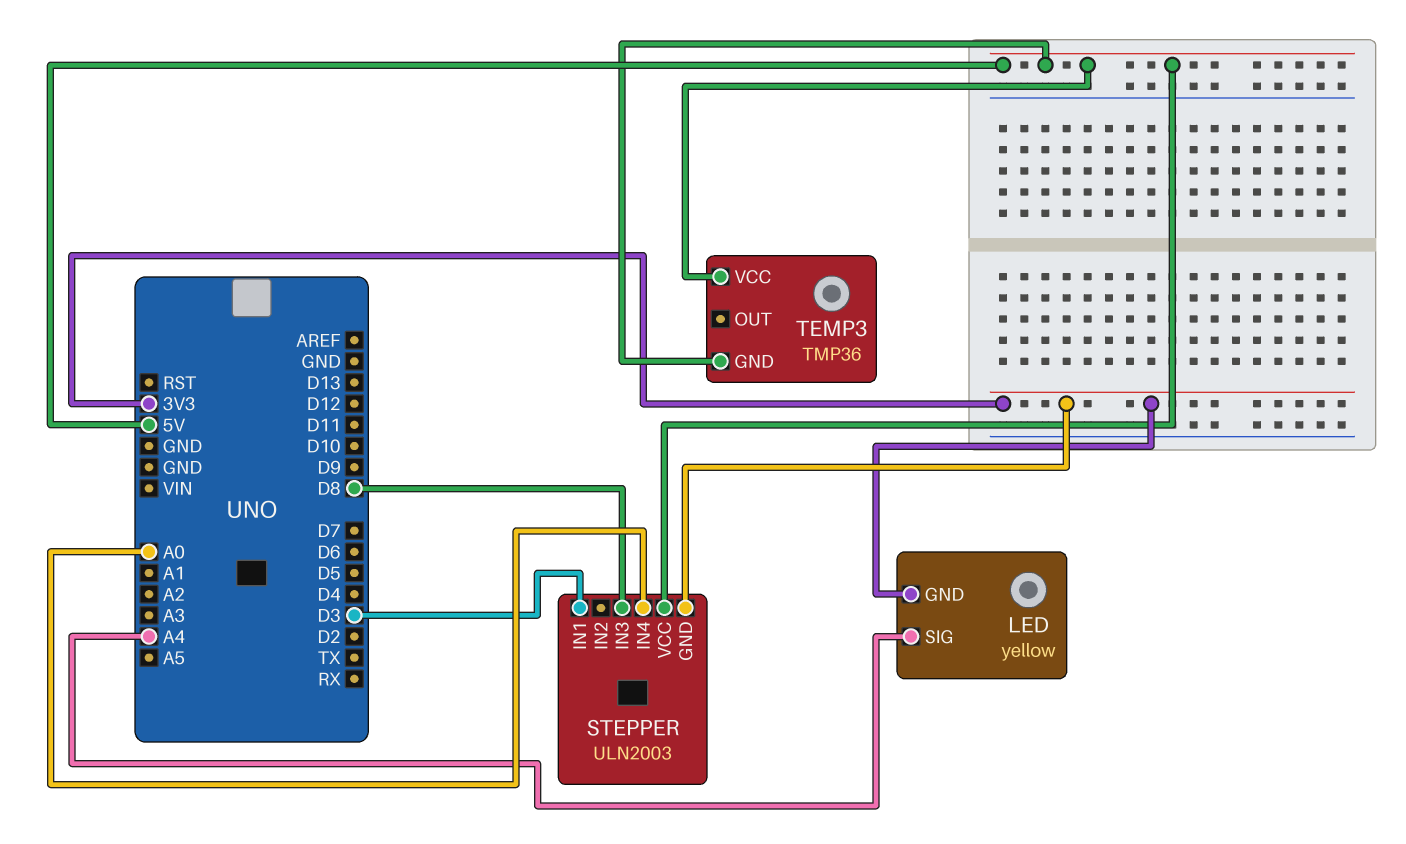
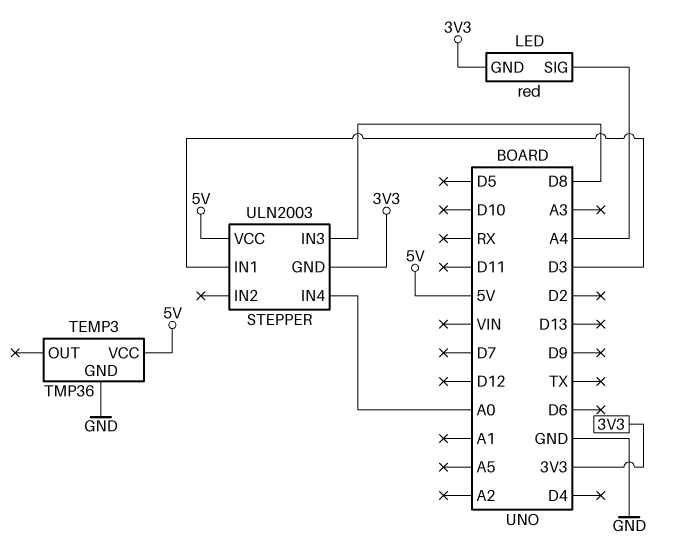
LED: yellow -> red
TEMP3 pin GND: 5V -> GND

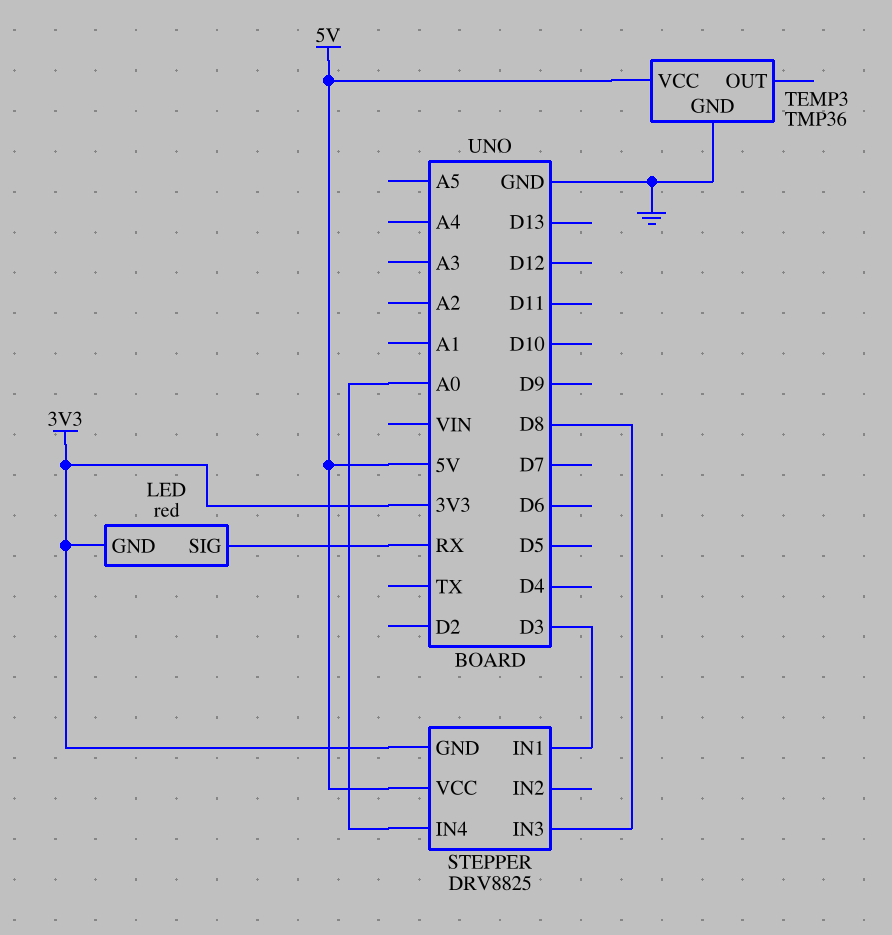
LED pin SIG: A4 -> RX
STEPPER: ULN2003 -> DRV8825

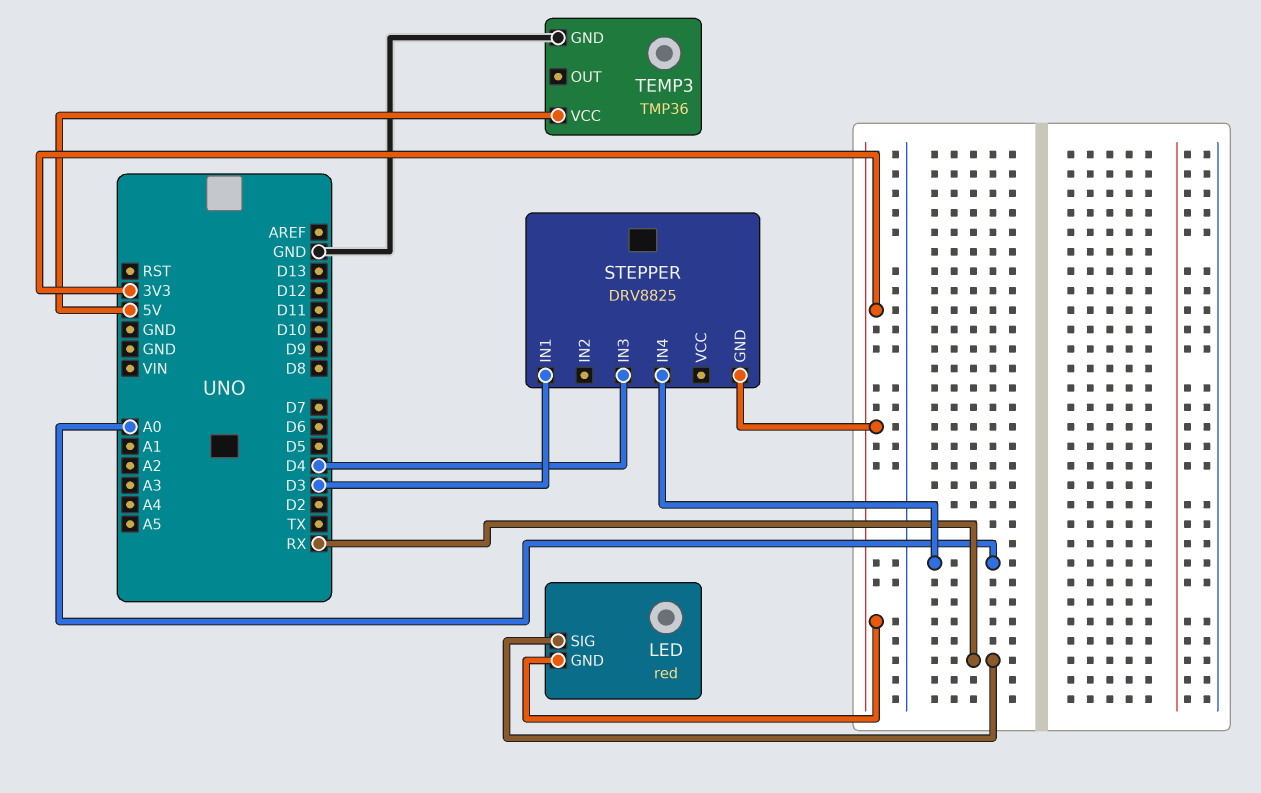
STEPPER pin IN3: D8 -> D4
STEPPER pin VCC: 5V -> none

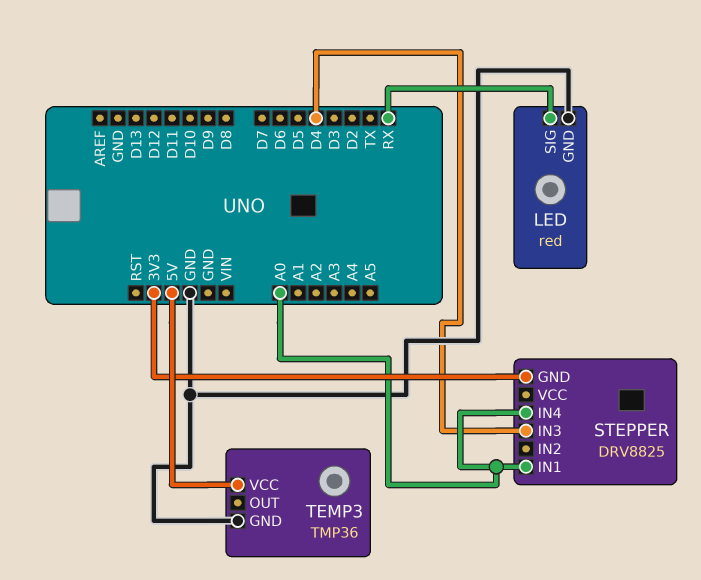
LED pin GND: 3V3 -> GND
STEPPER pin IN1: D3 -> A0

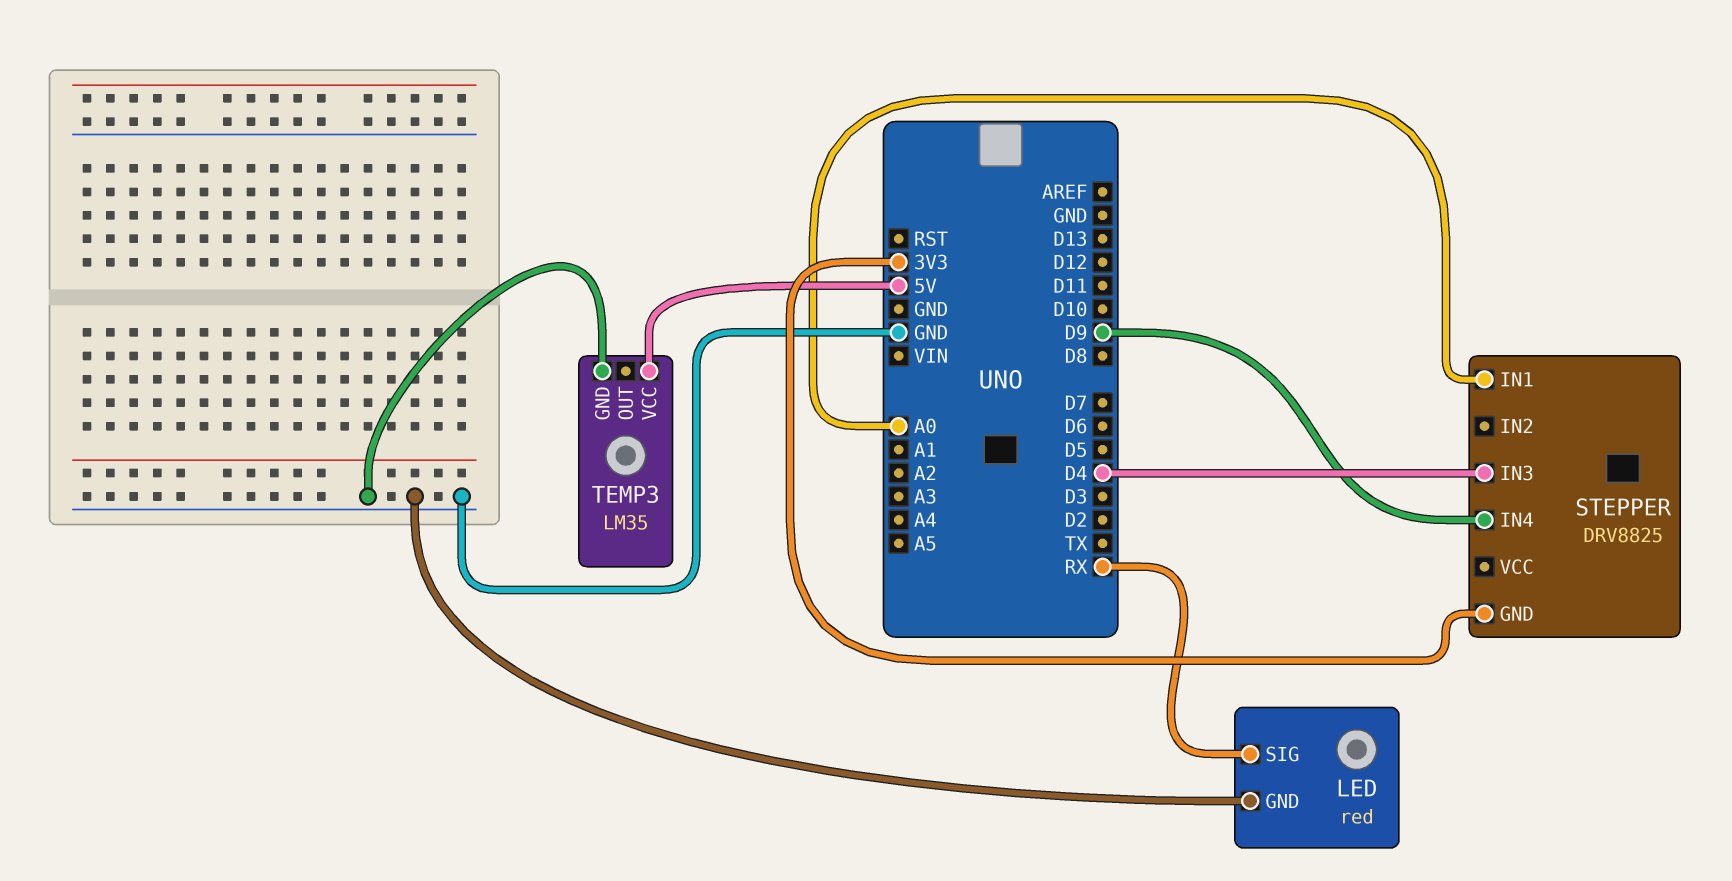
STEPPER pin IN4: A0 -> D9
TEMP3: TMP36 -> LM35

